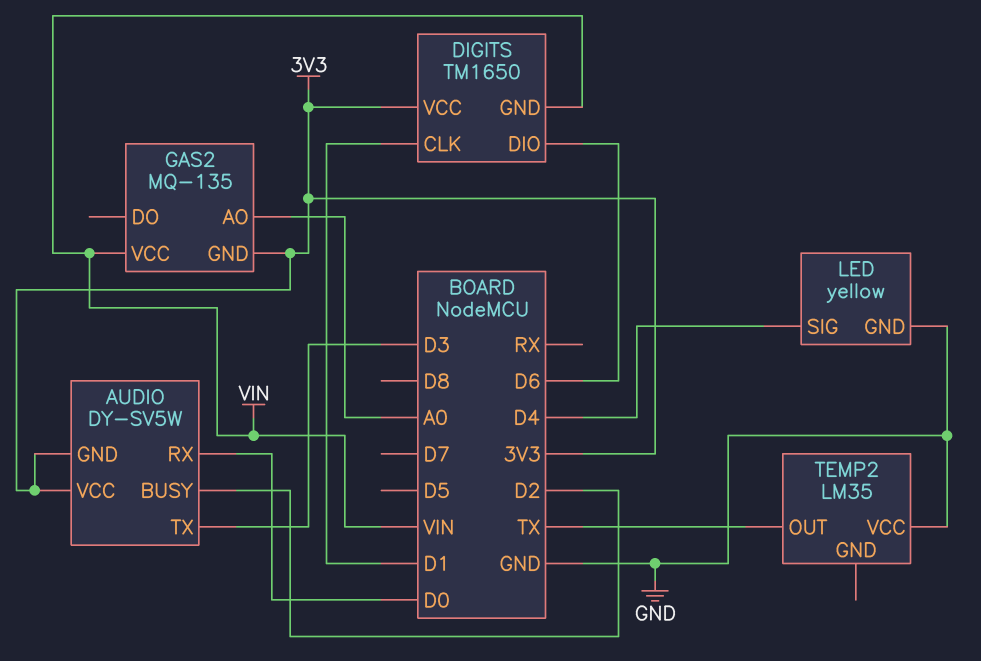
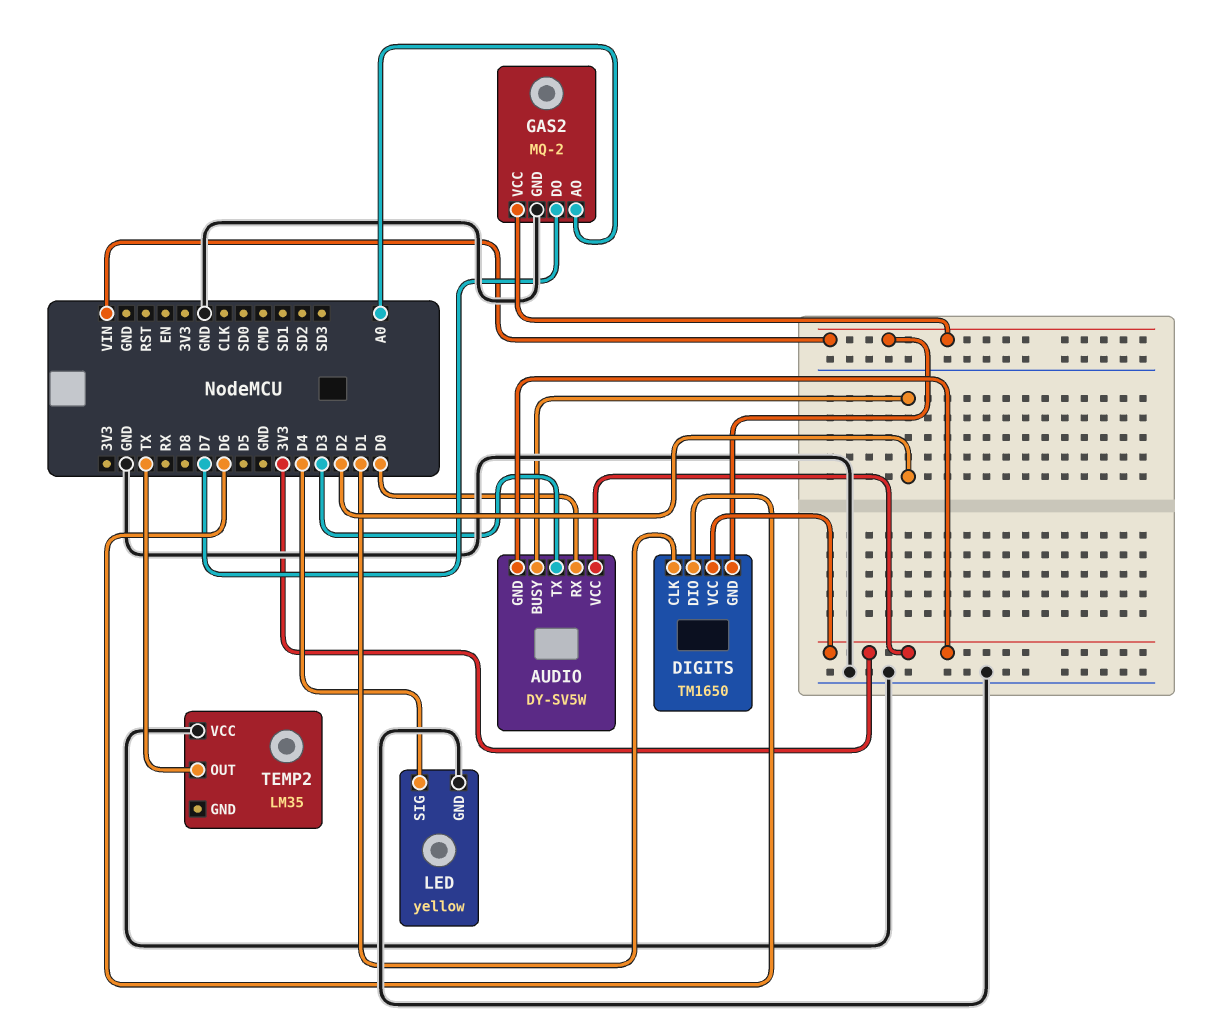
GAS2: MQ-135 -> MQ-2
GAS2 pin DO: none -> D7
GAS2 pin GND: 3V3 -> GND

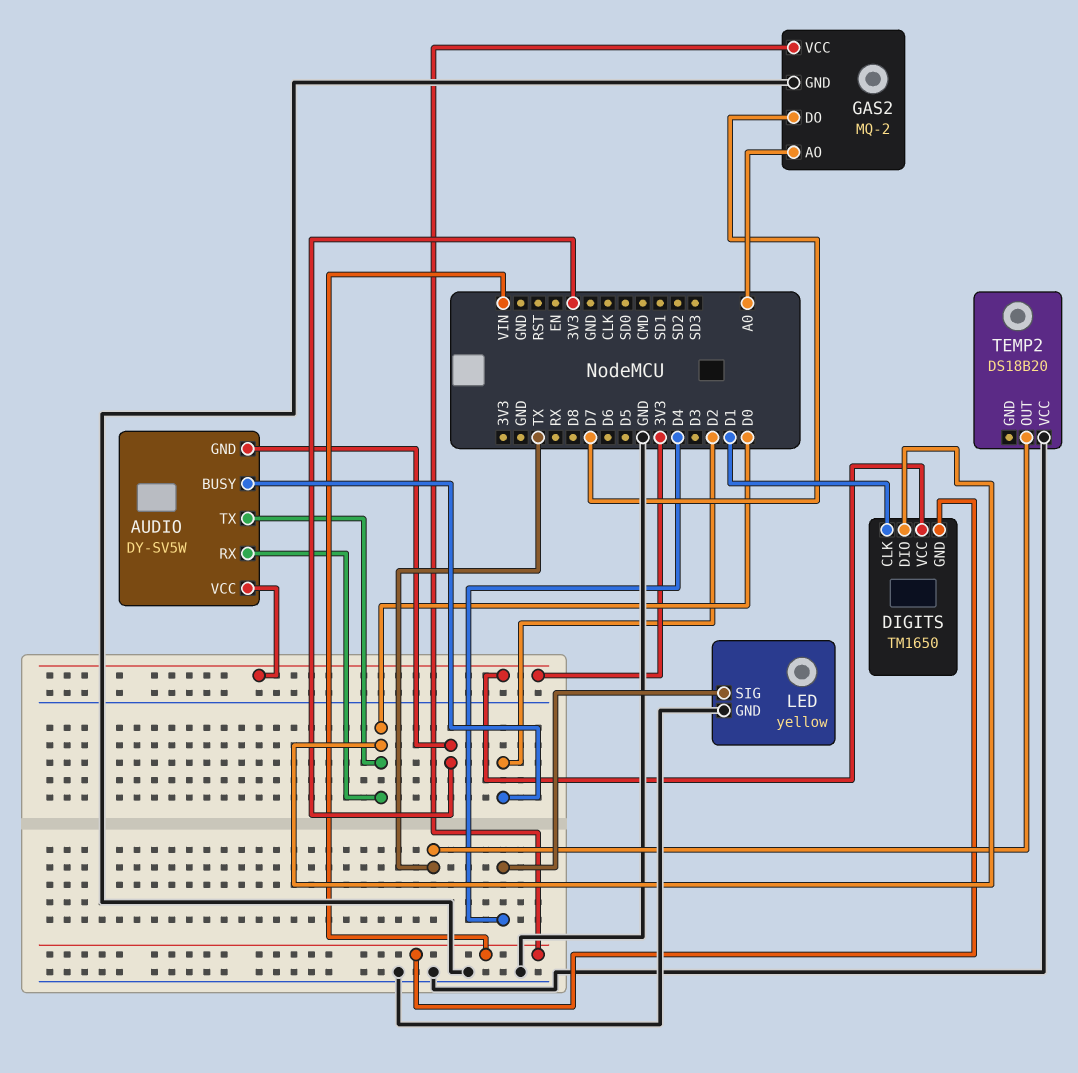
AUDIO pin TX: D3 -> D0
DIGITS pin DIO: D6 -> D0
TEMP2: LM35 -> DS18B20

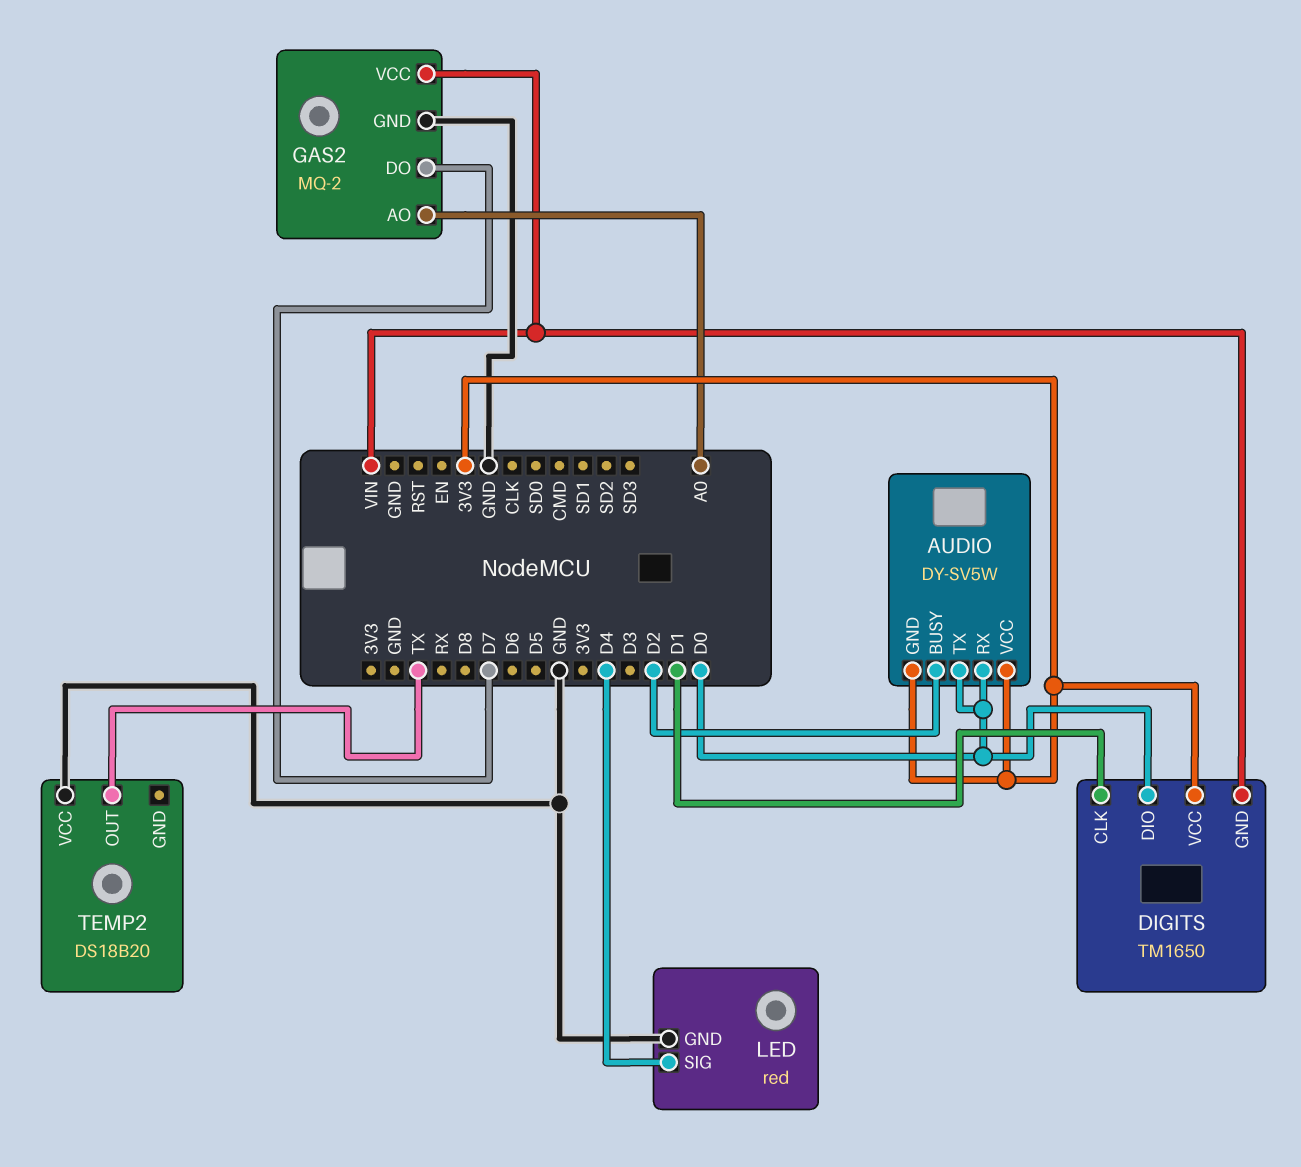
LED: yellow -> red

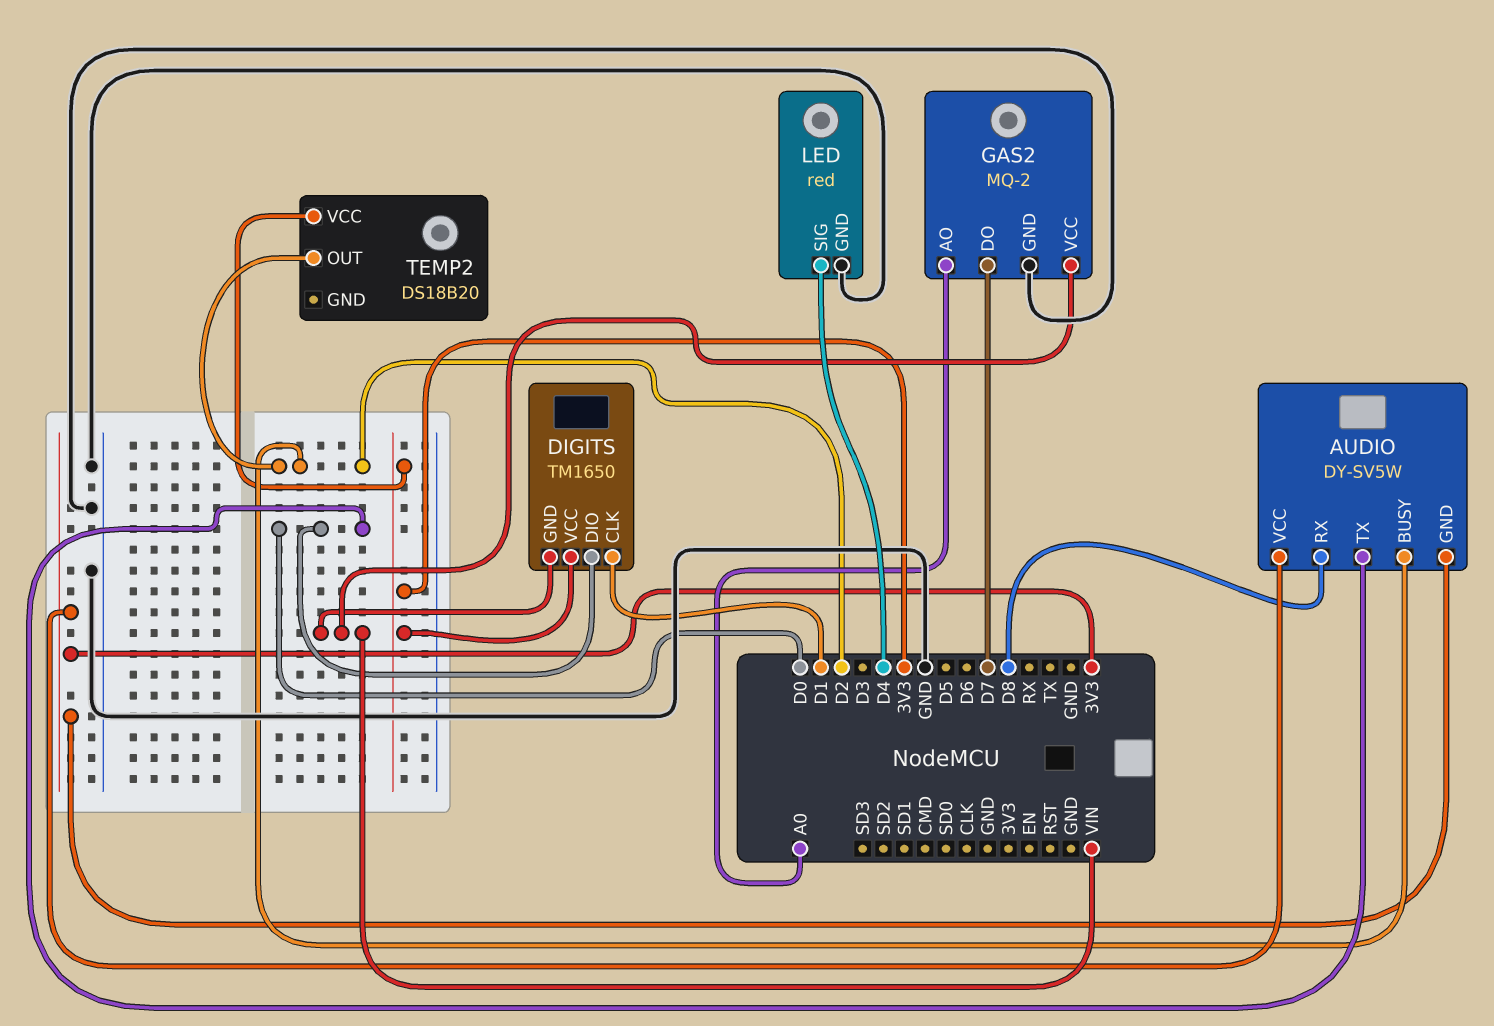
AUDIO pin RX: D0 -> D8
TEMP2 pin OUT: TX -> D2
TEMP2 pin VCC: GND -> 3V3

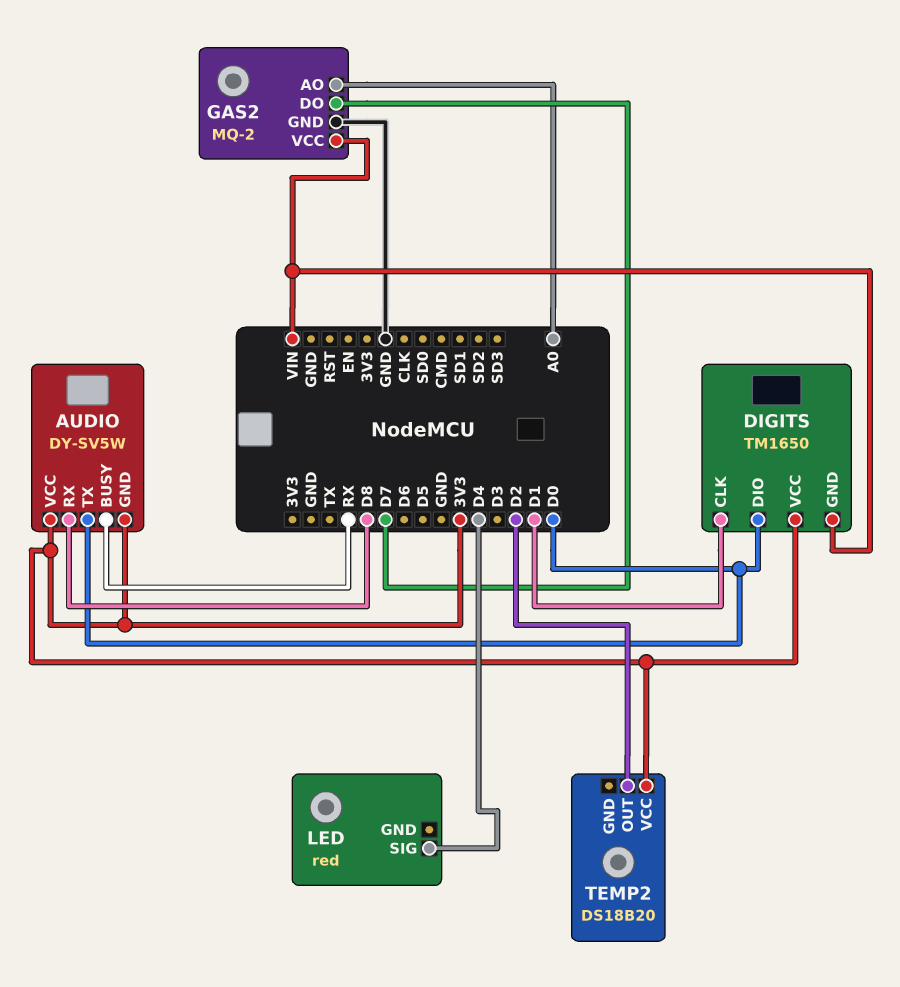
AUDIO pin BUSY: D2 -> RX
LED pin GND: GND -> none

